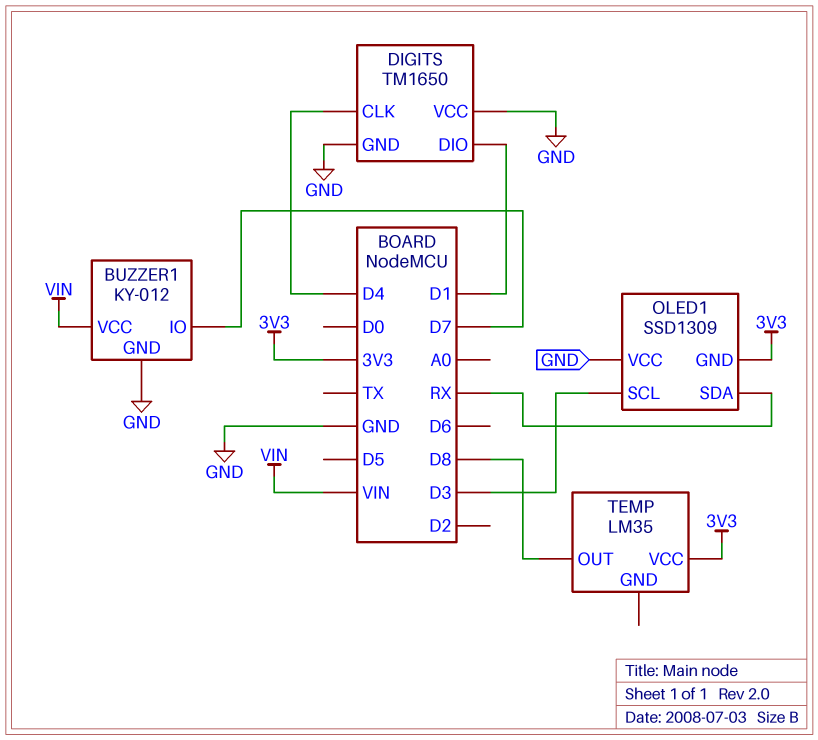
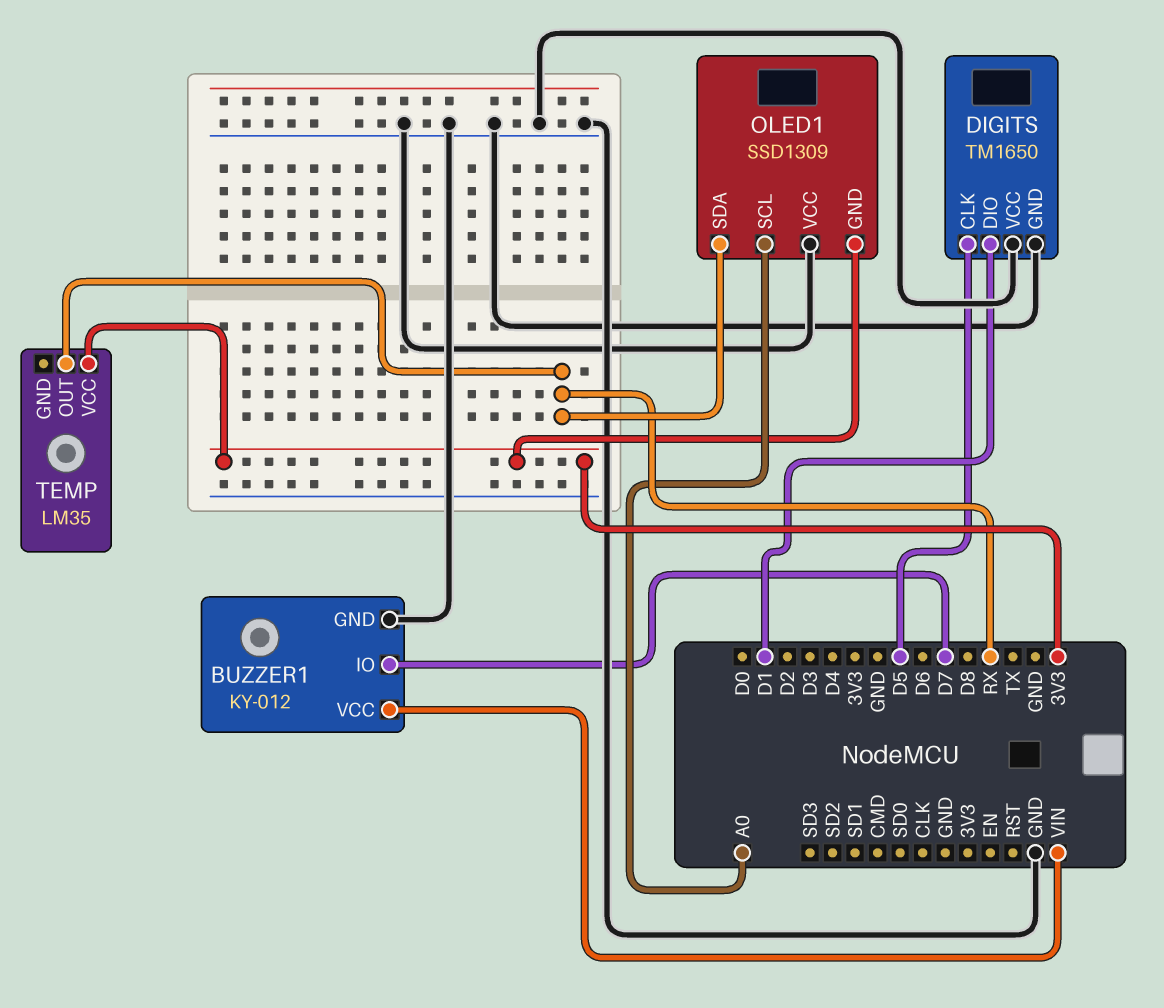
DIGITS pin CLK: D4 -> D5
OLED1 pin SCL: D3 -> A0
TEMP pin OUT: D8 -> RX

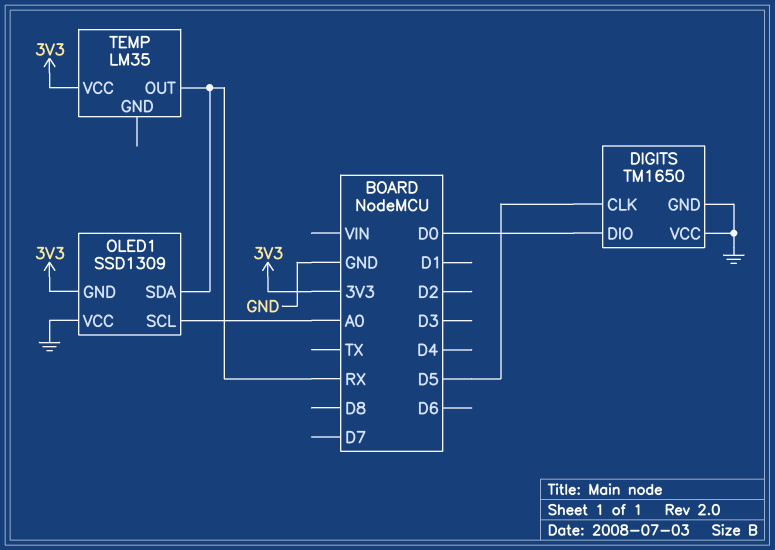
BUZZER1: KY-012 -> none
BUZZER1 pin GND: GND -> none
BUZZER1 pin IO: D7 -> none
BUZZER1 pin VCC: VIN -> none
DIGITS pin DIO: D1 -> D0

